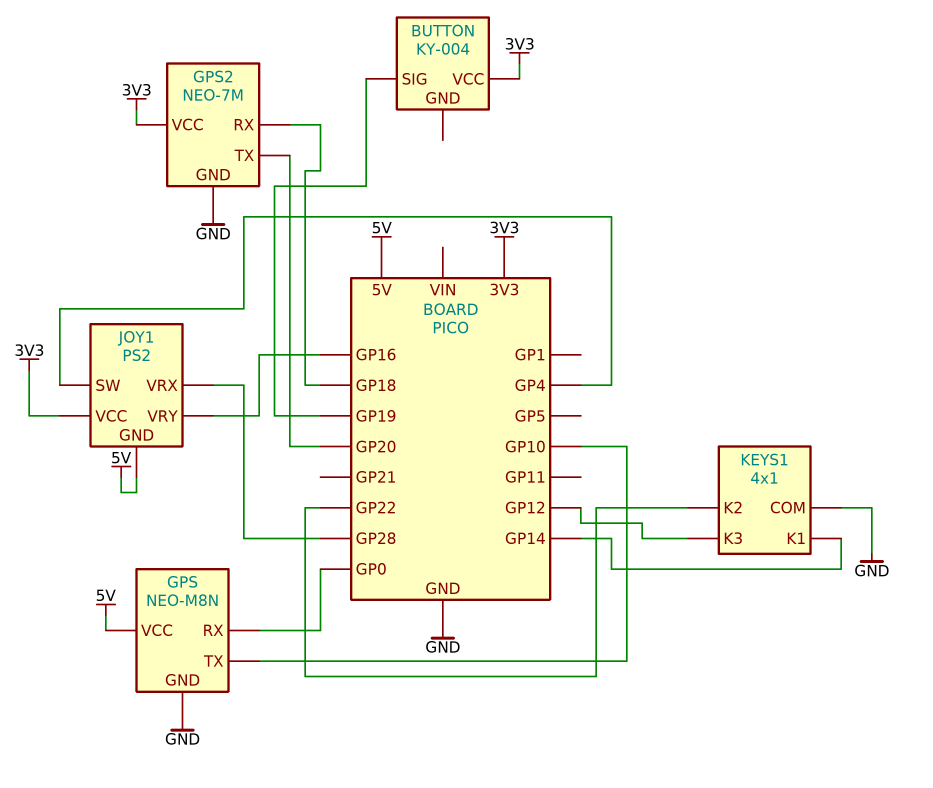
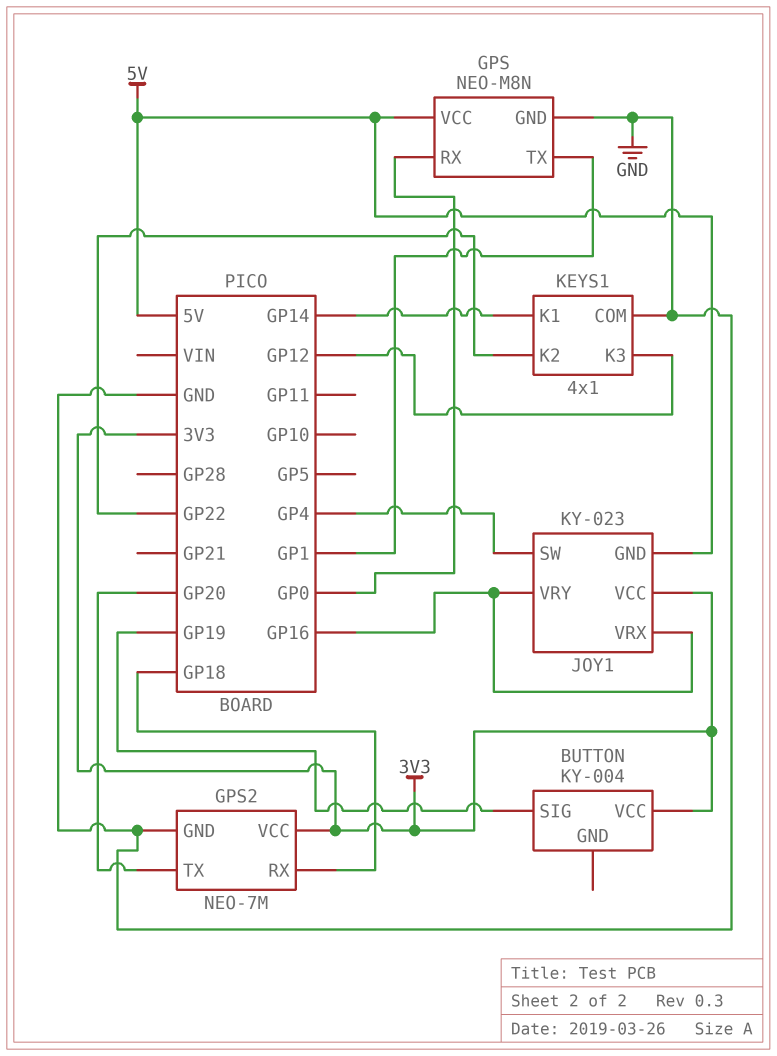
GPS pin TX: GP10 -> GP1
JOY1: PS2 -> KY-023
JOY1 pin VRX: GP28 -> GP16

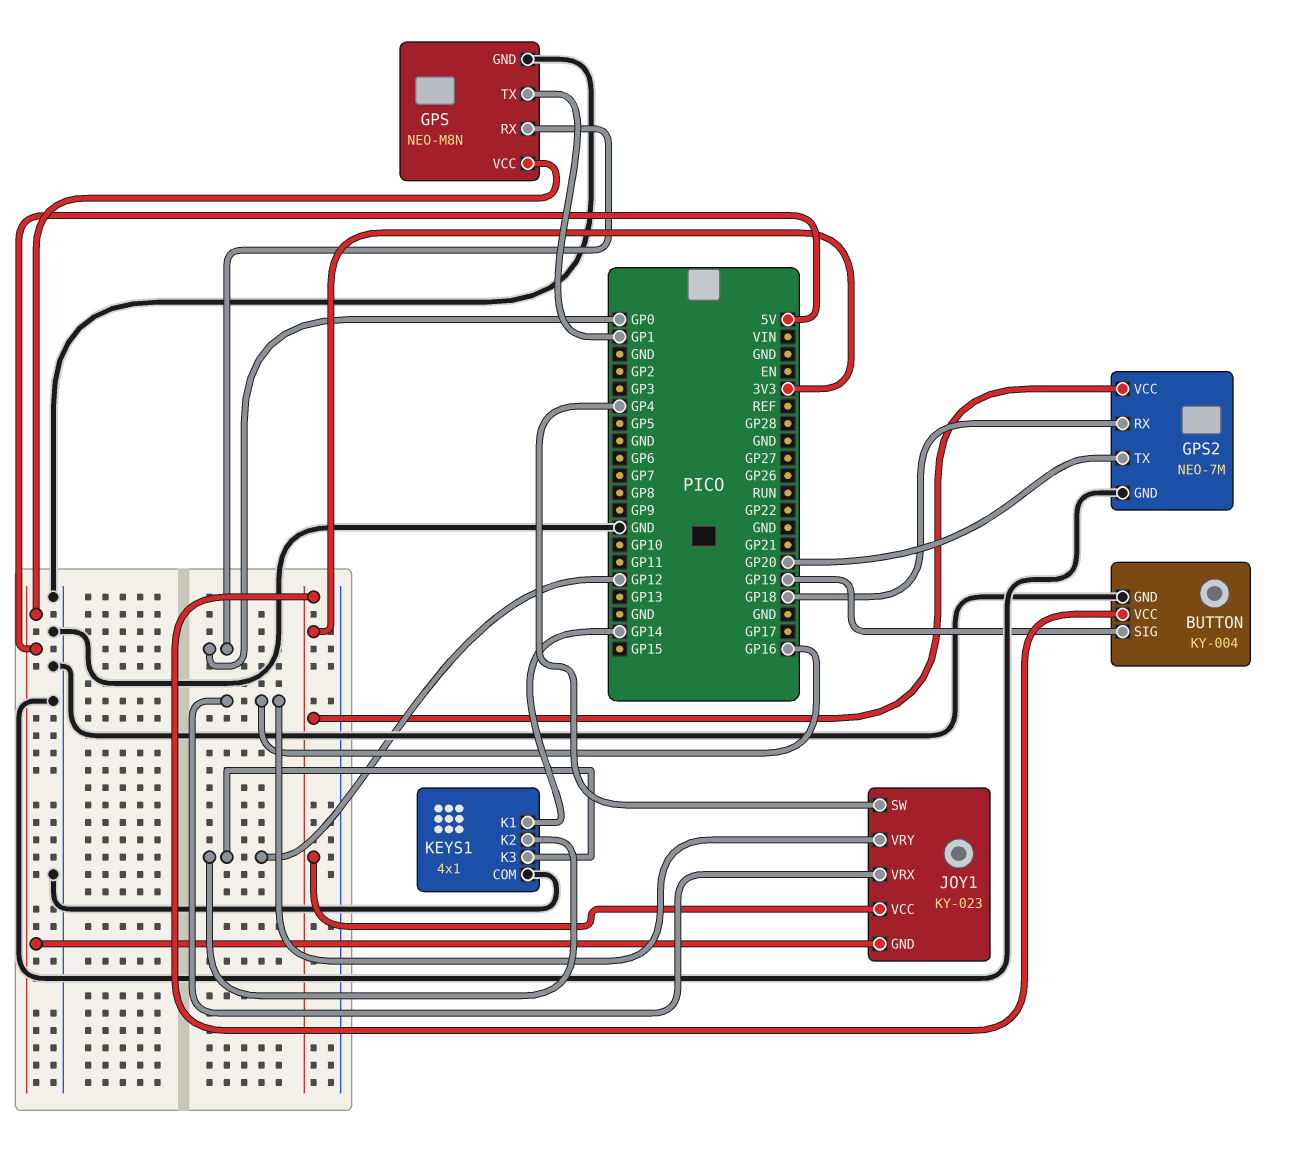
BUTTON pin GND: none -> GND
KEYS1 pin K2: GP22 -> GP12

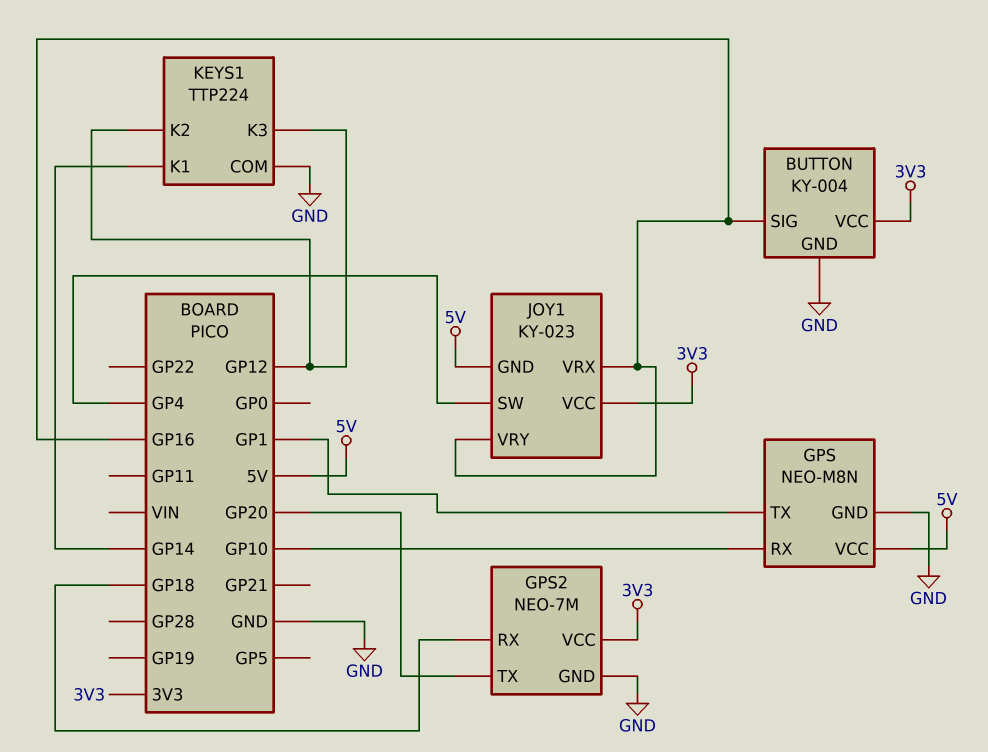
BUTTON pin SIG: GP19 -> GP16
GPS pin RX: GP0 -> GP10
KEYS1: 4x1 -> TTP224

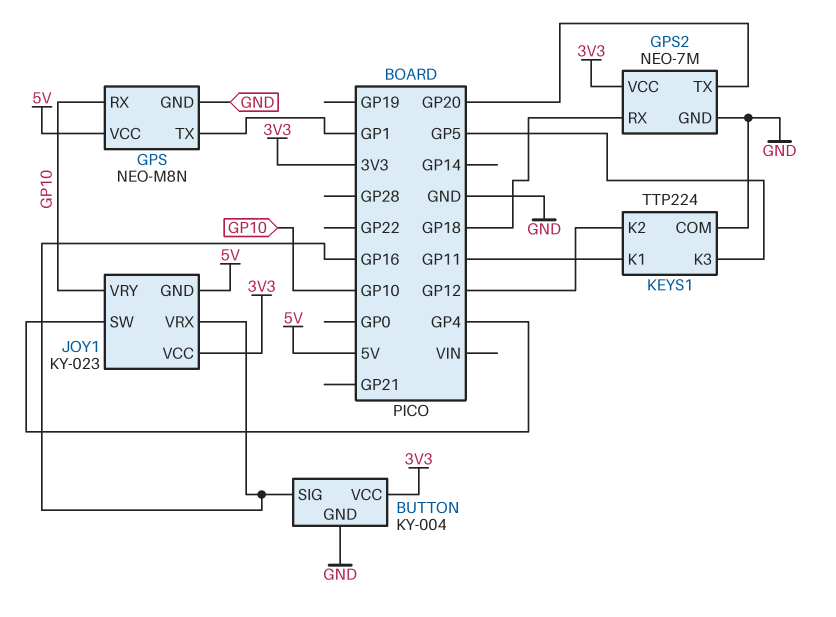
JOY1 pin VRY: GP16 -> GP10
KEYS1 pin K1: GP14 -> GP11
KEYS1 pin K3: GP12 -> GP5

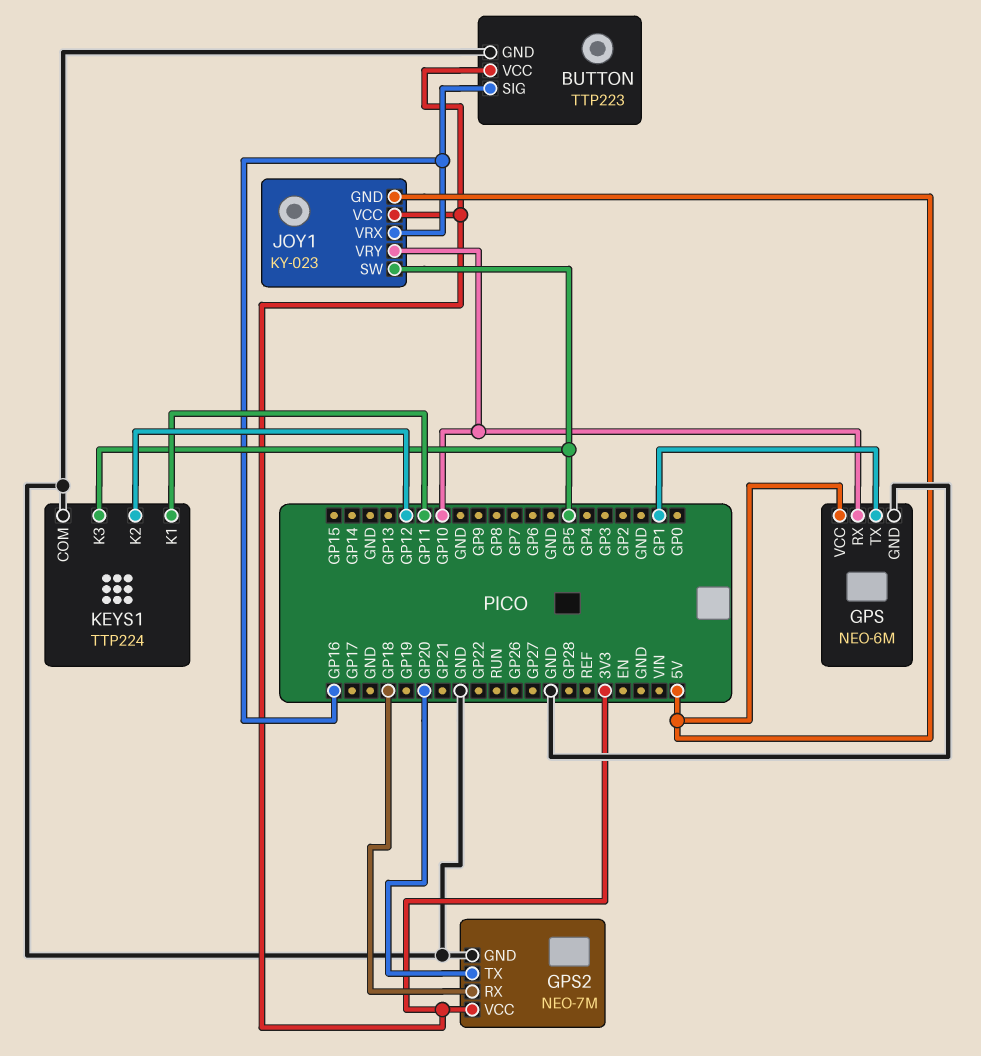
BUTTON: KY-004 -> TTP223
GPS: NEO-M8N -> NEO-6M
JOY1 pin SW: GP4 -> GP5

